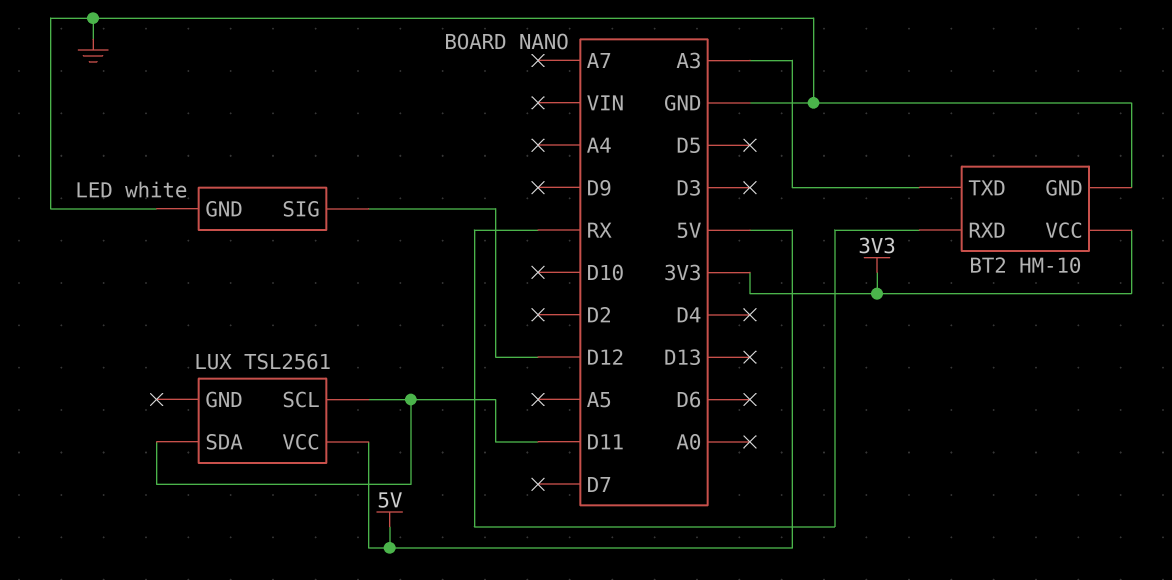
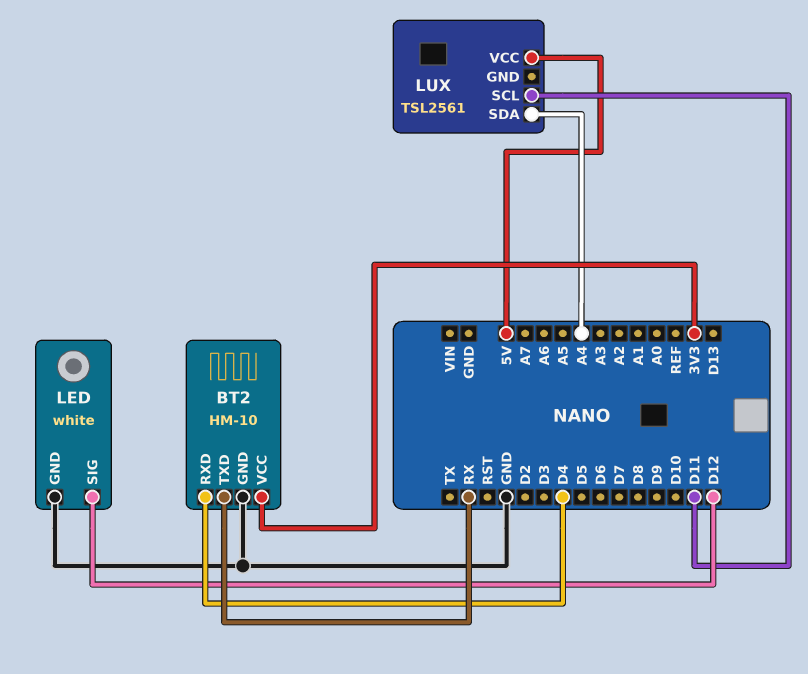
BT2 pin RXD: RX -> D4
BT2 pin TXD: A3 -> RX
LUX pin SDA: D11 -> A4

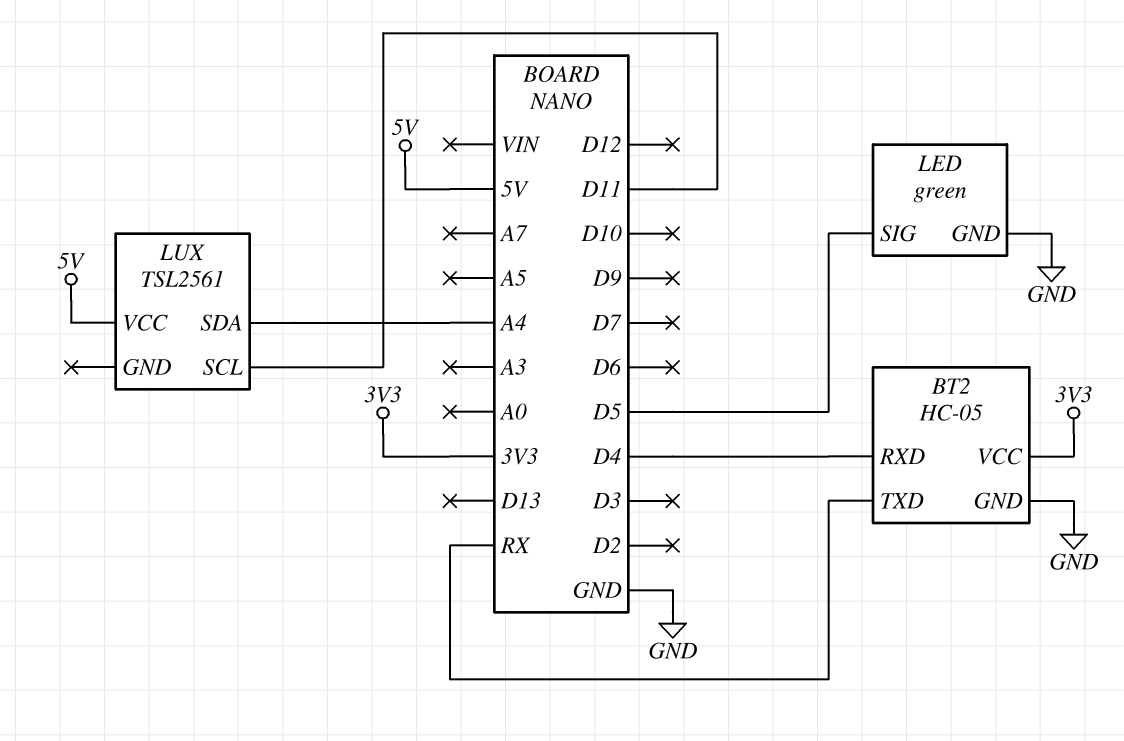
BT2: HM-10 -> HC-05
LED: white -> green
LED pin SIG: D12 -> D5

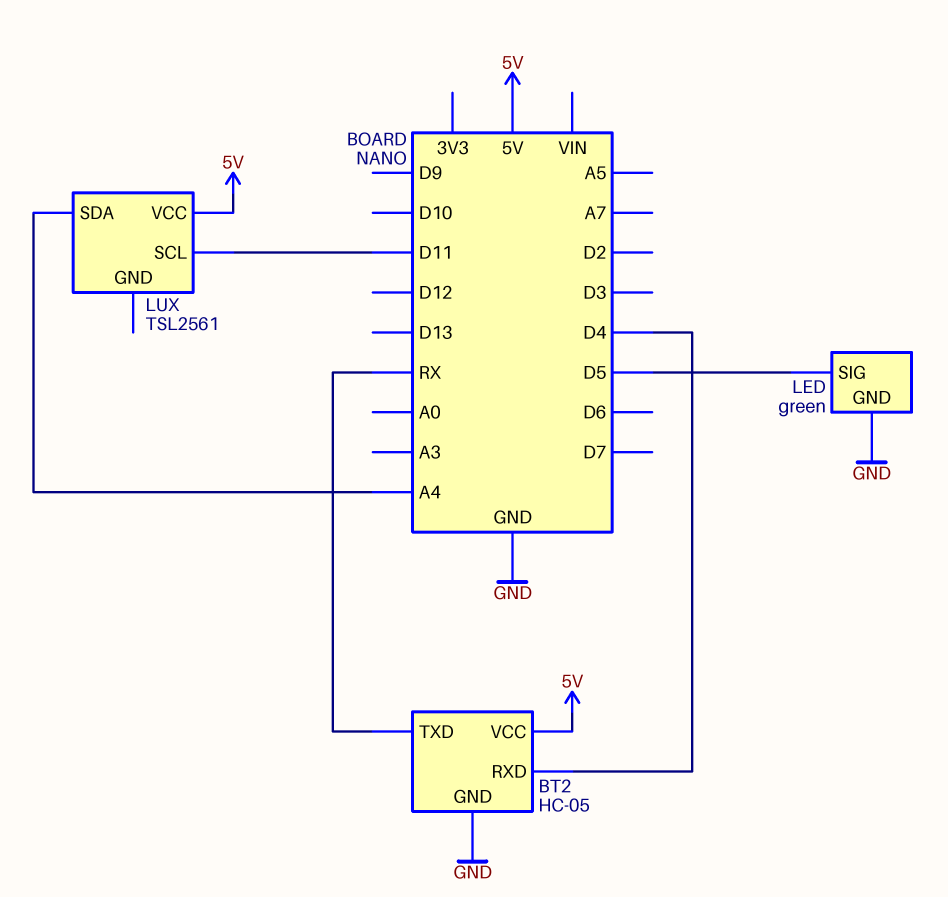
BT2 pin VCC: 3V3 -> 5V

